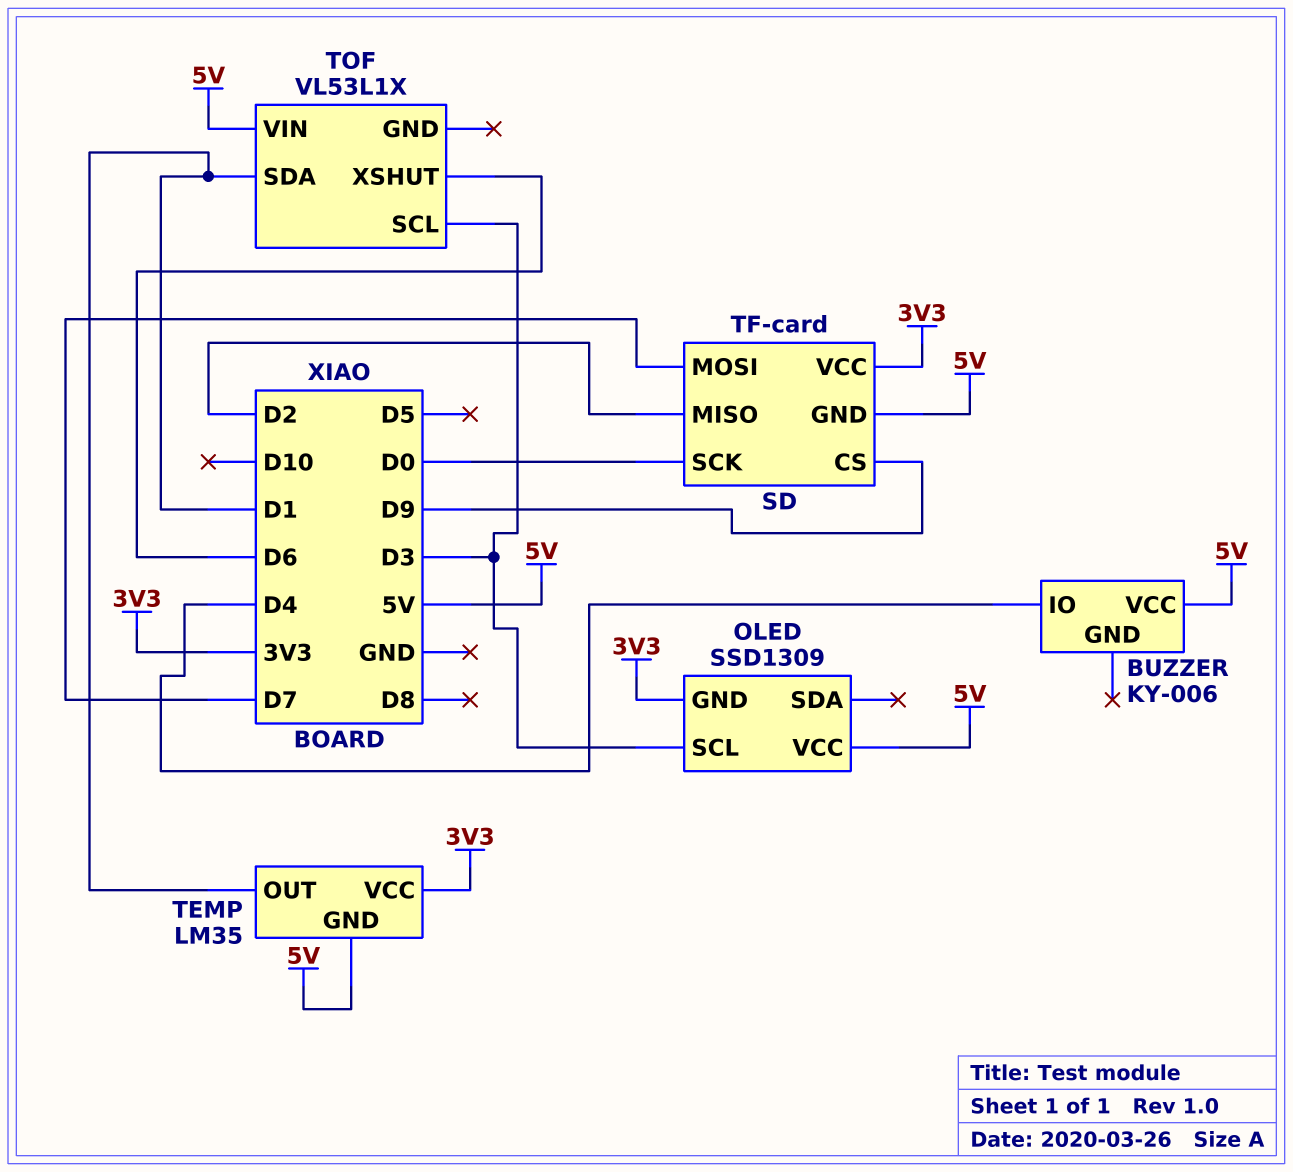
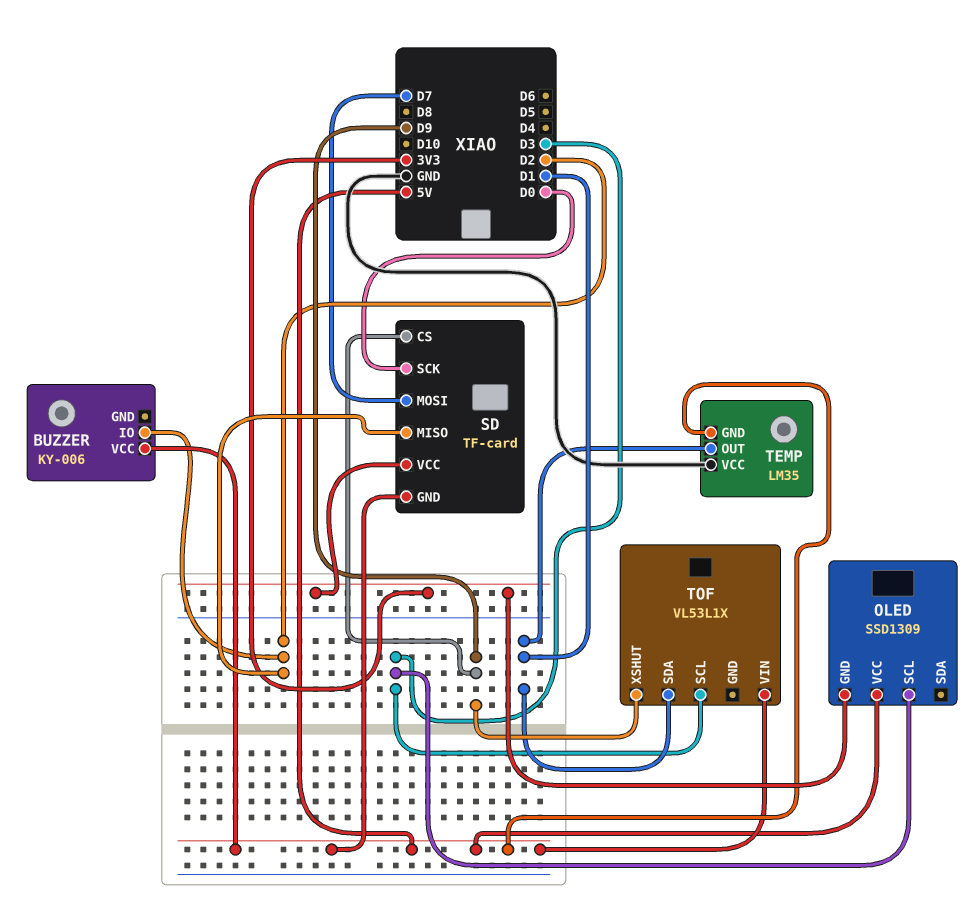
BUZZER pin IO: D4 -> D2
TEMP pin VCC: 3V3 -> GND
TOF pin XSHUT: D6 -> D9

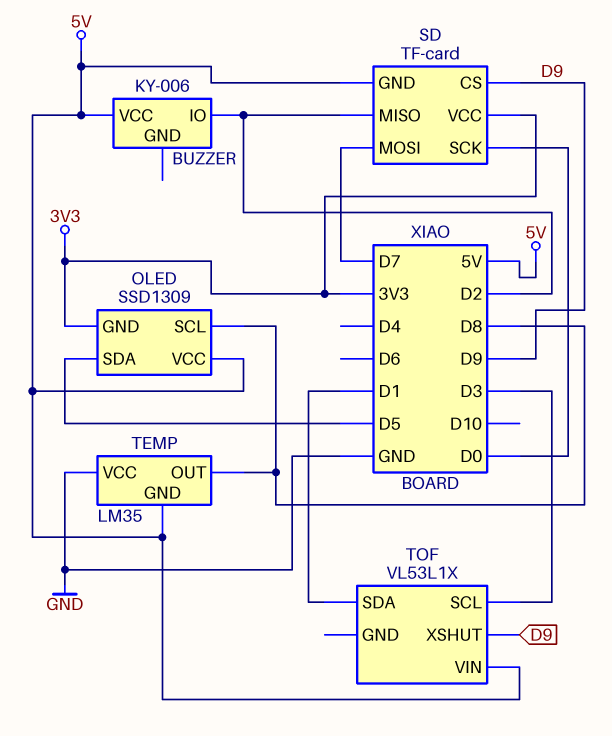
OLED pin SCL: D3 -> D8
OLED pin SDA: none -> D5
TEMP pin OUT: D1 -> D8

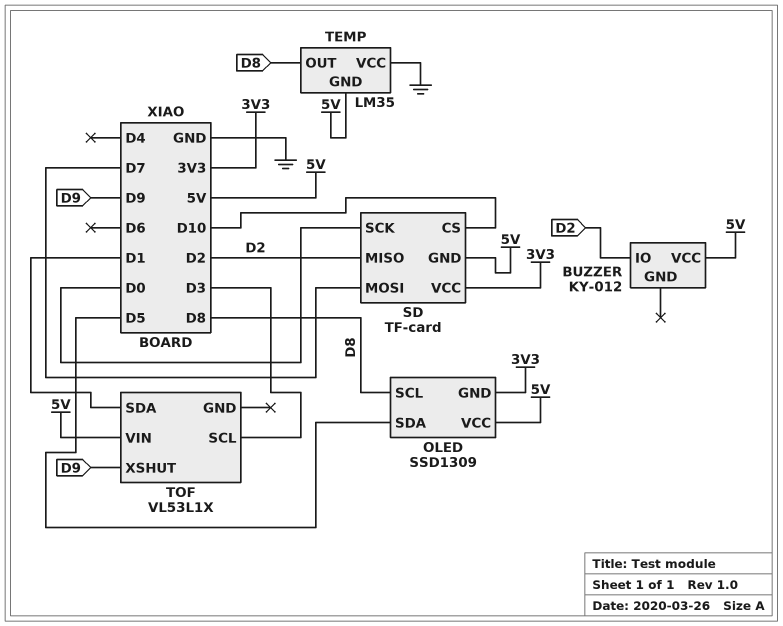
BUZZER: KY-006 -> KY-012
SD pin CS: D9 -> D10

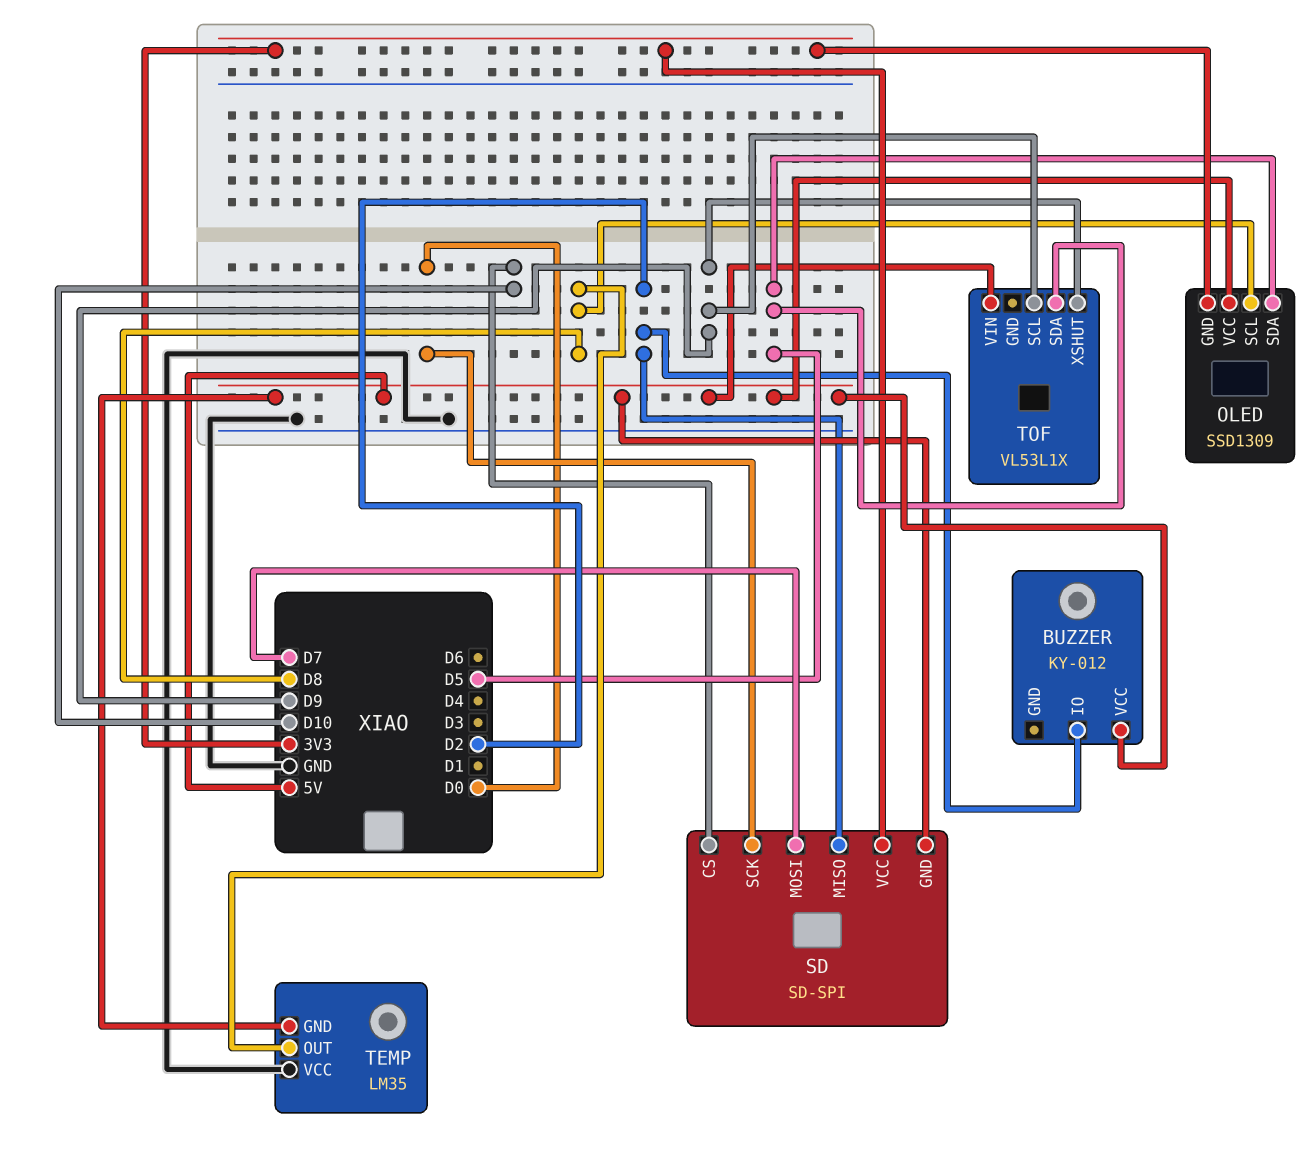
SD: TF-card -> SD-SPI
TOF pin SCL: D3 -> D9
TOF pin SDA: D1 -> D5

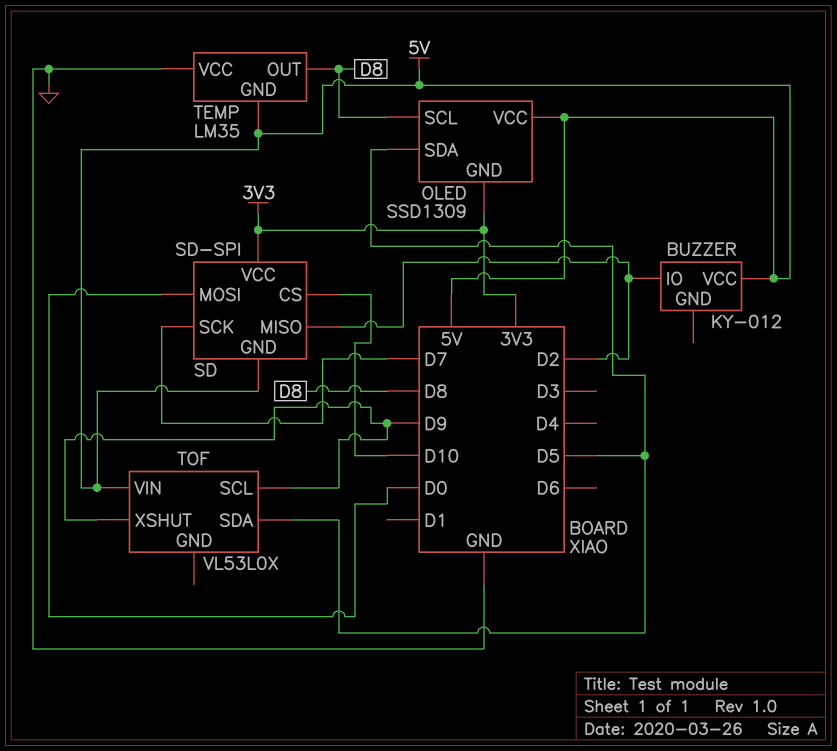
SD pin MOSI: D7 -> D0
SD pin SCK: D0 -> D7
TOF: VL53L1X -> VL53L0X

